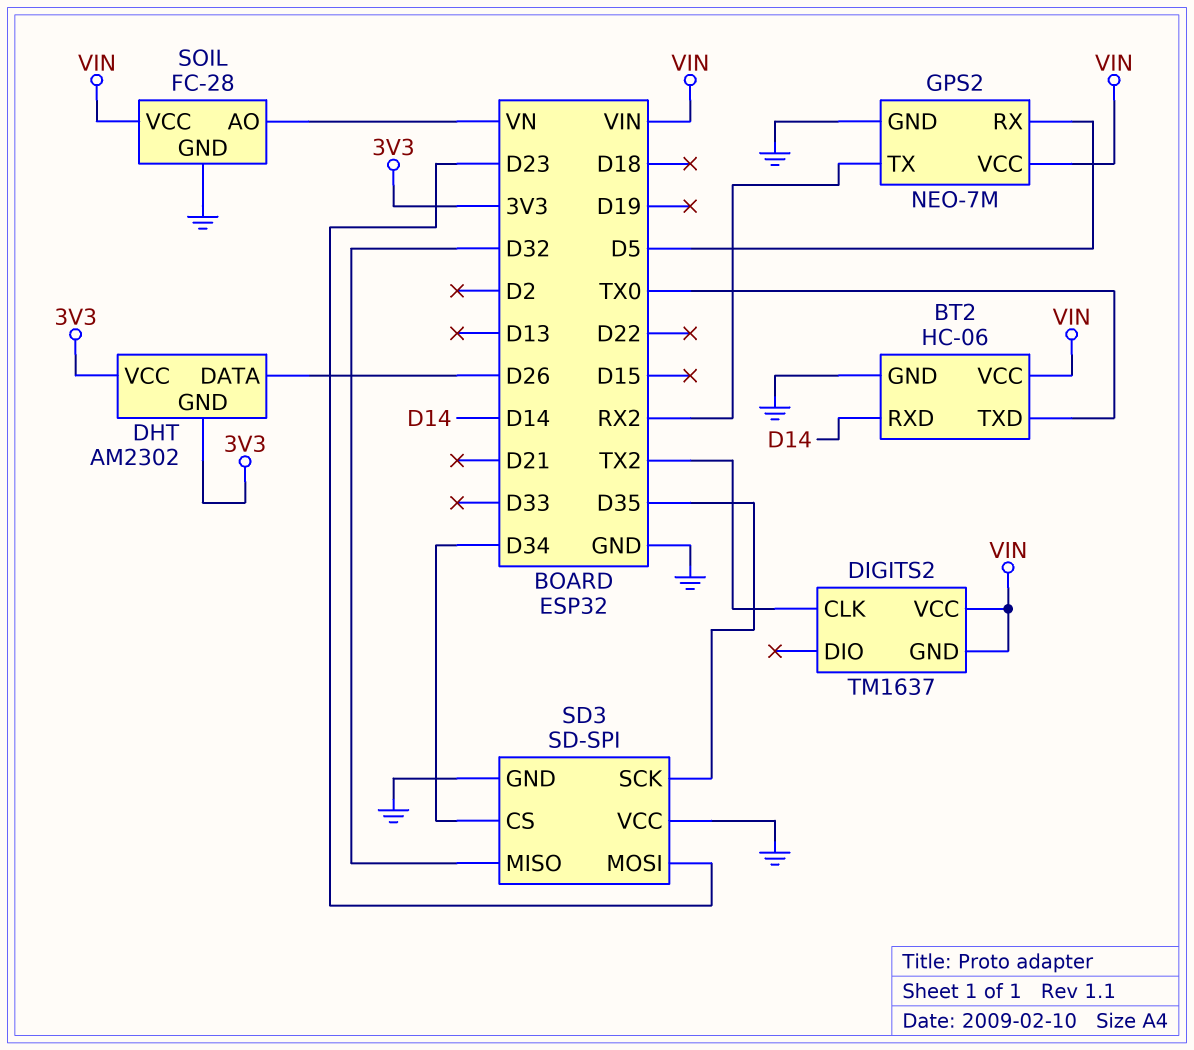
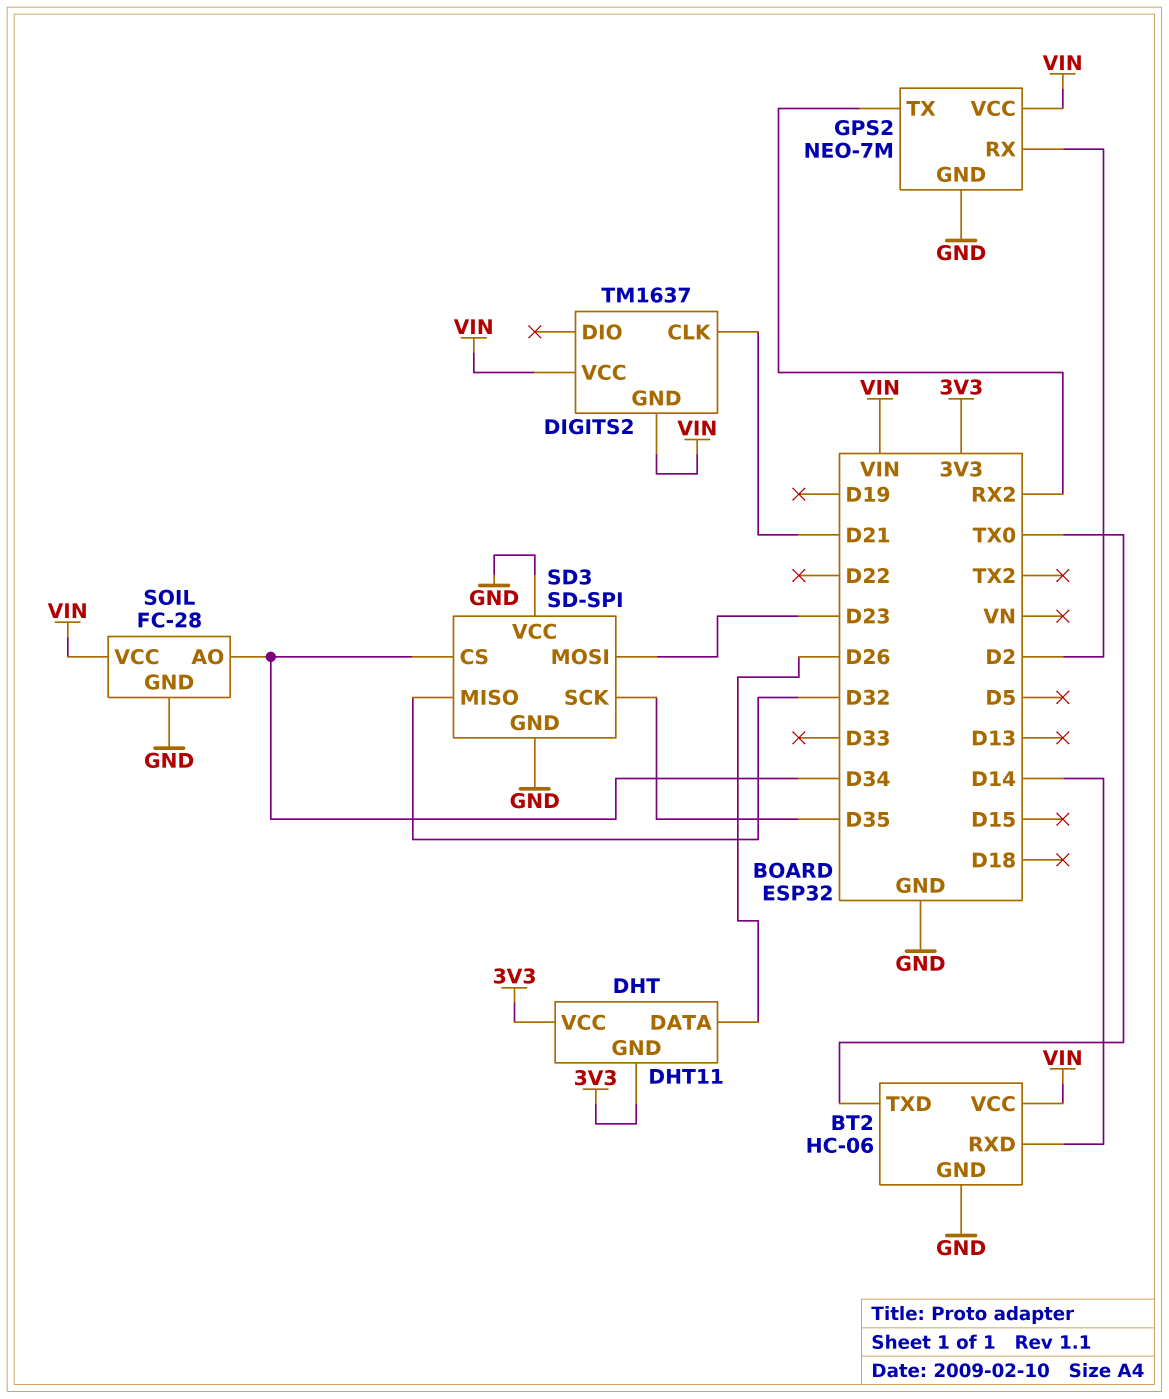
DHT: AM2302 -> DHT11
DIGITS2 pin CLK: TX2 -> D21
GPS2 pin RX: D5 -> D2
SOIL pin AO: VN -> D34

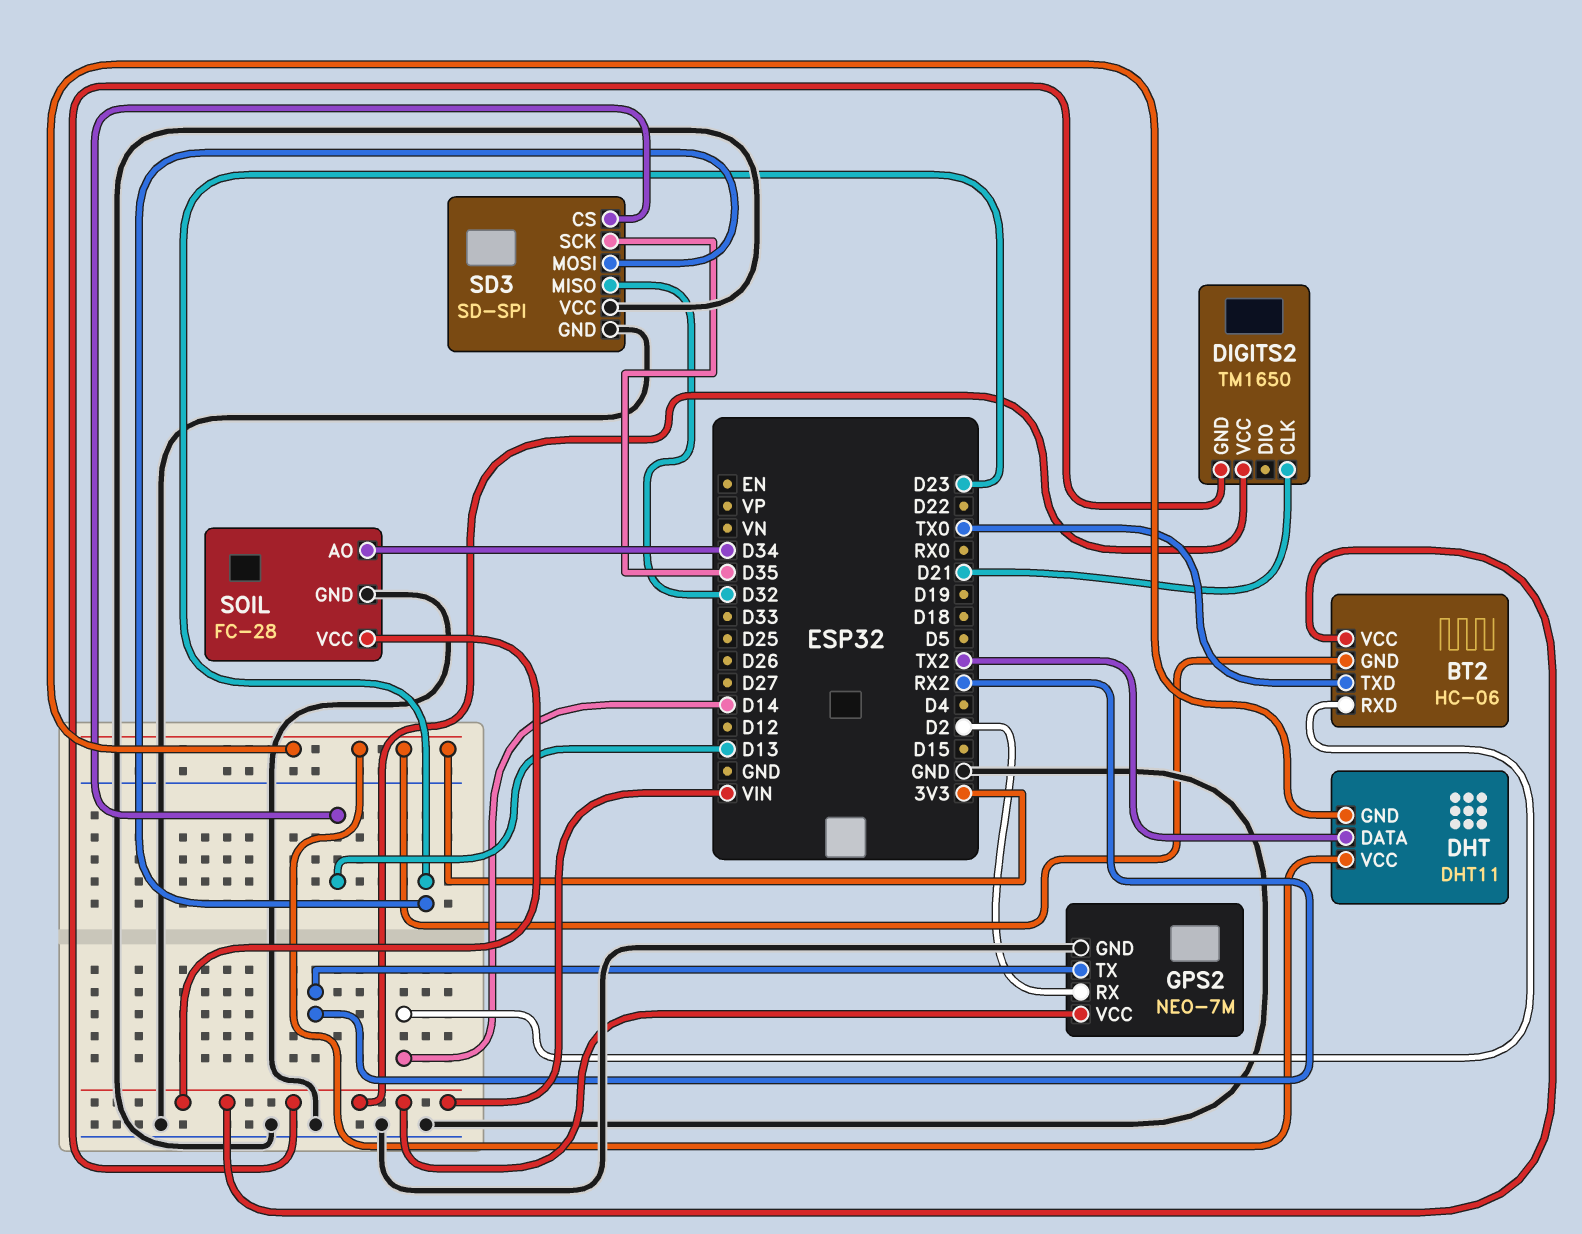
BT2 pin GND: GND -> 3V3
DHT pin DATA: D26 -> TX2
DIGITS2: TM1637 -> TM1650
SD3 pin CS: D34 -> D13

